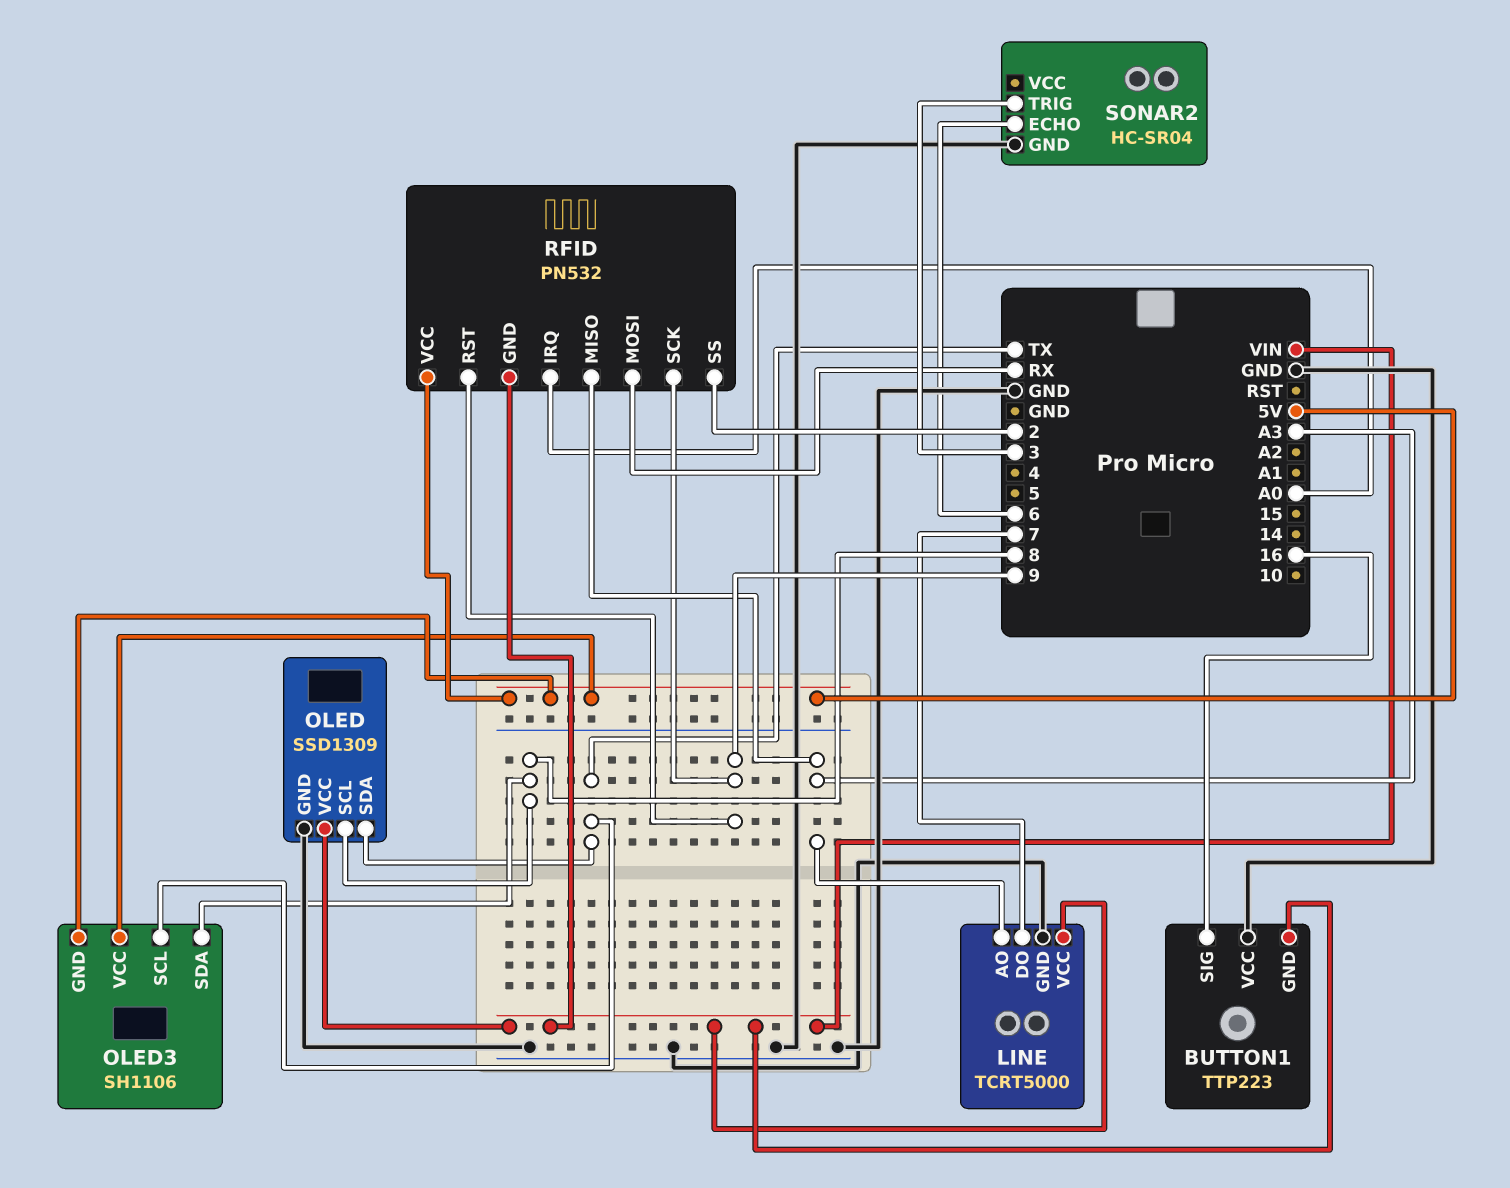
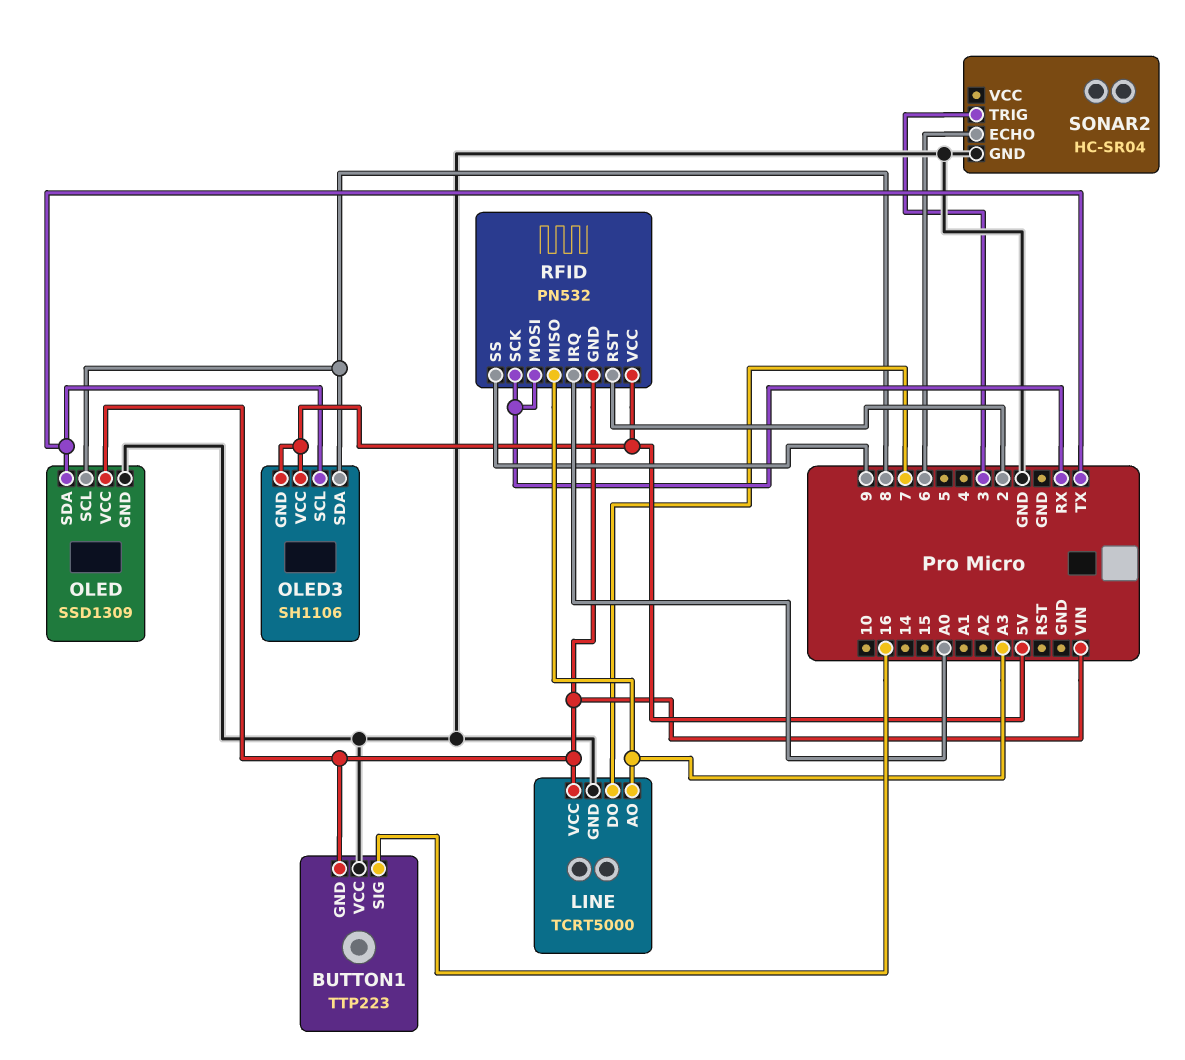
RFID pin RST: 9 -> 2
RFID pin SCK: 9 -> RX
RFID pin SS: 2 -> 9

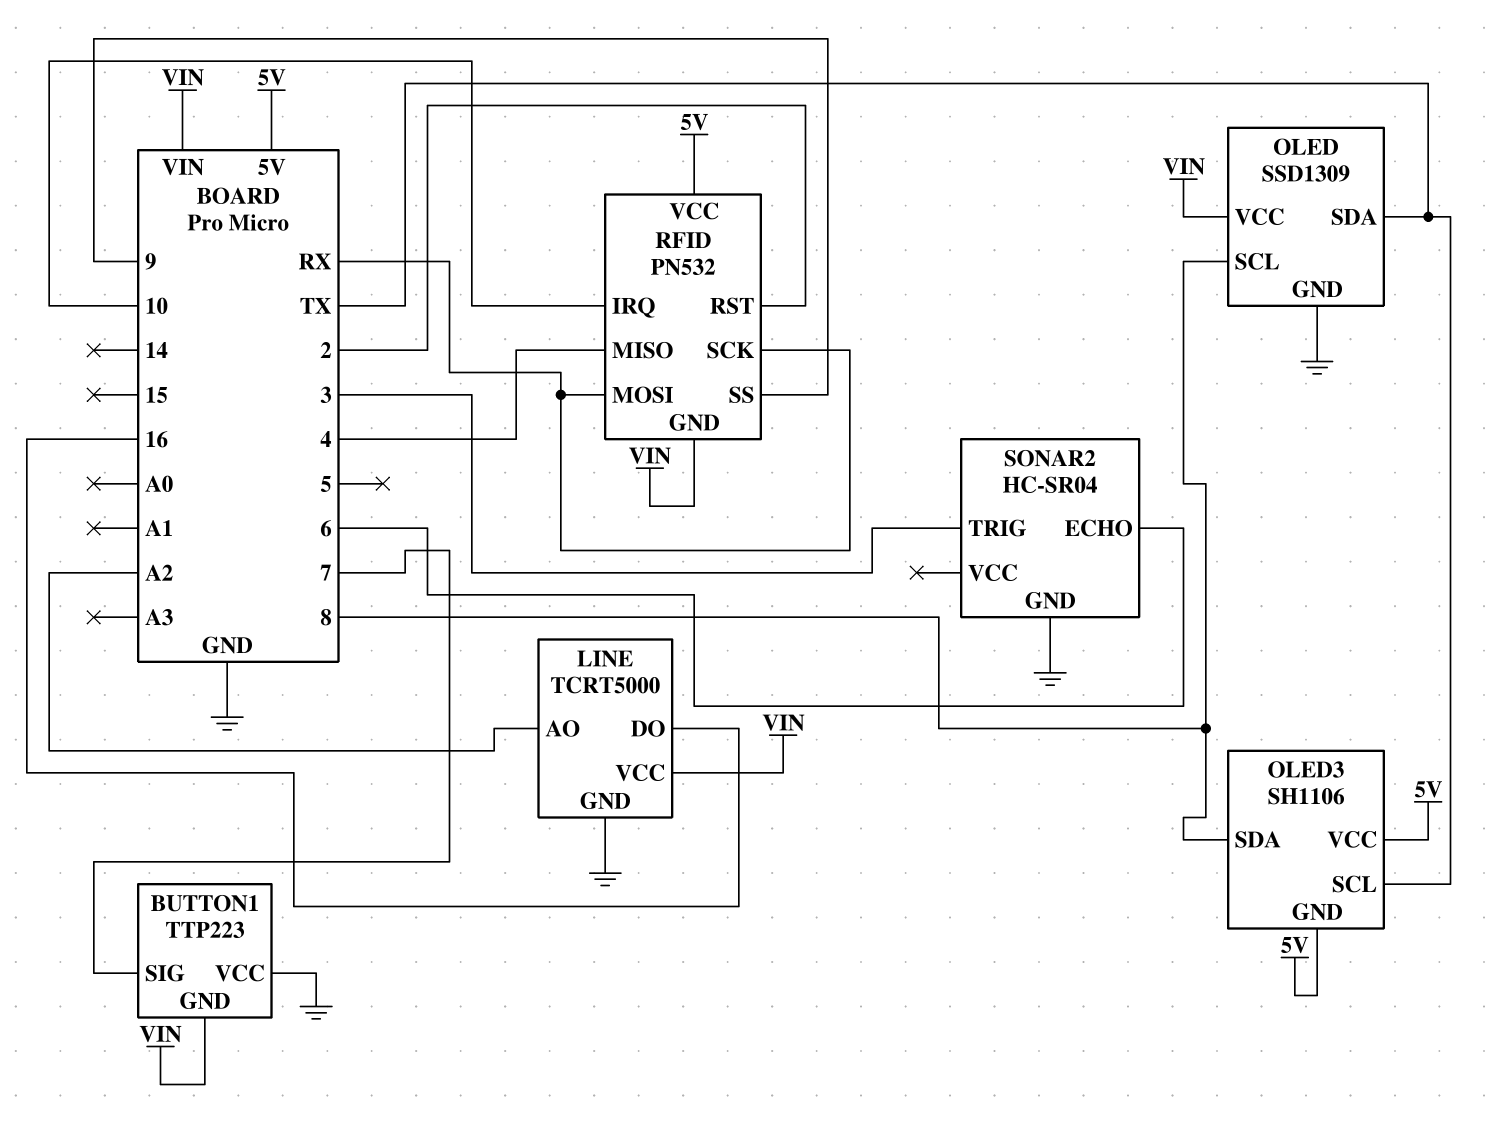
BUTTON1 pin SIG: 16 -> 7
LINE pin AO: A3 -> A2
LINE pin DO: 7 -> 16
RFID pin IRQ: A0 -> 10
RFID pin MISO: A3 -> 4

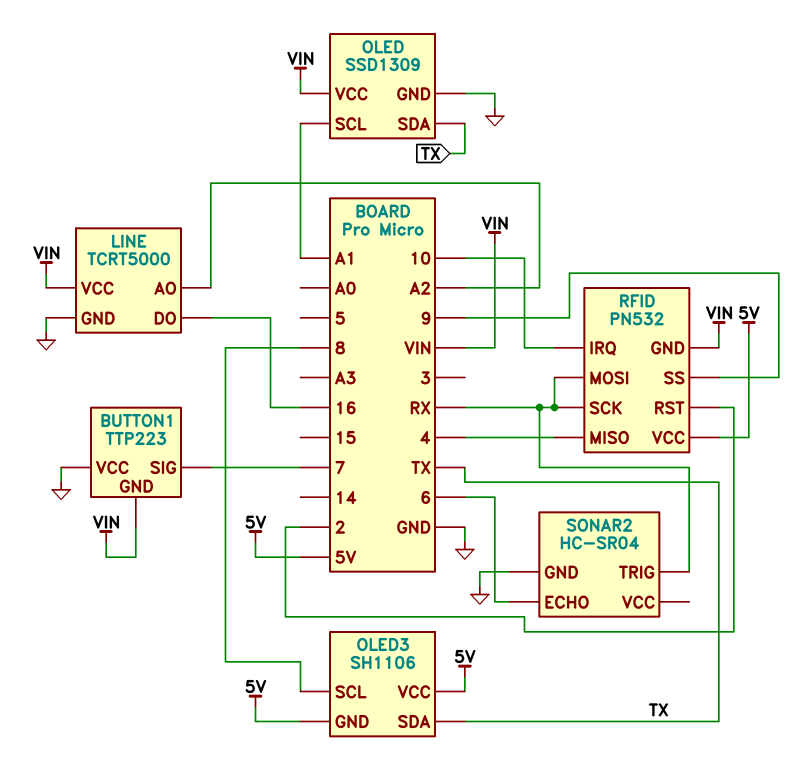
OLED pin SCL: 8 -> A1
OLED3 pin SCL: TX -> 8
OLED3 pin SDA: 8 -> TX
SONAR2 pin TRIG: 3 -> RX

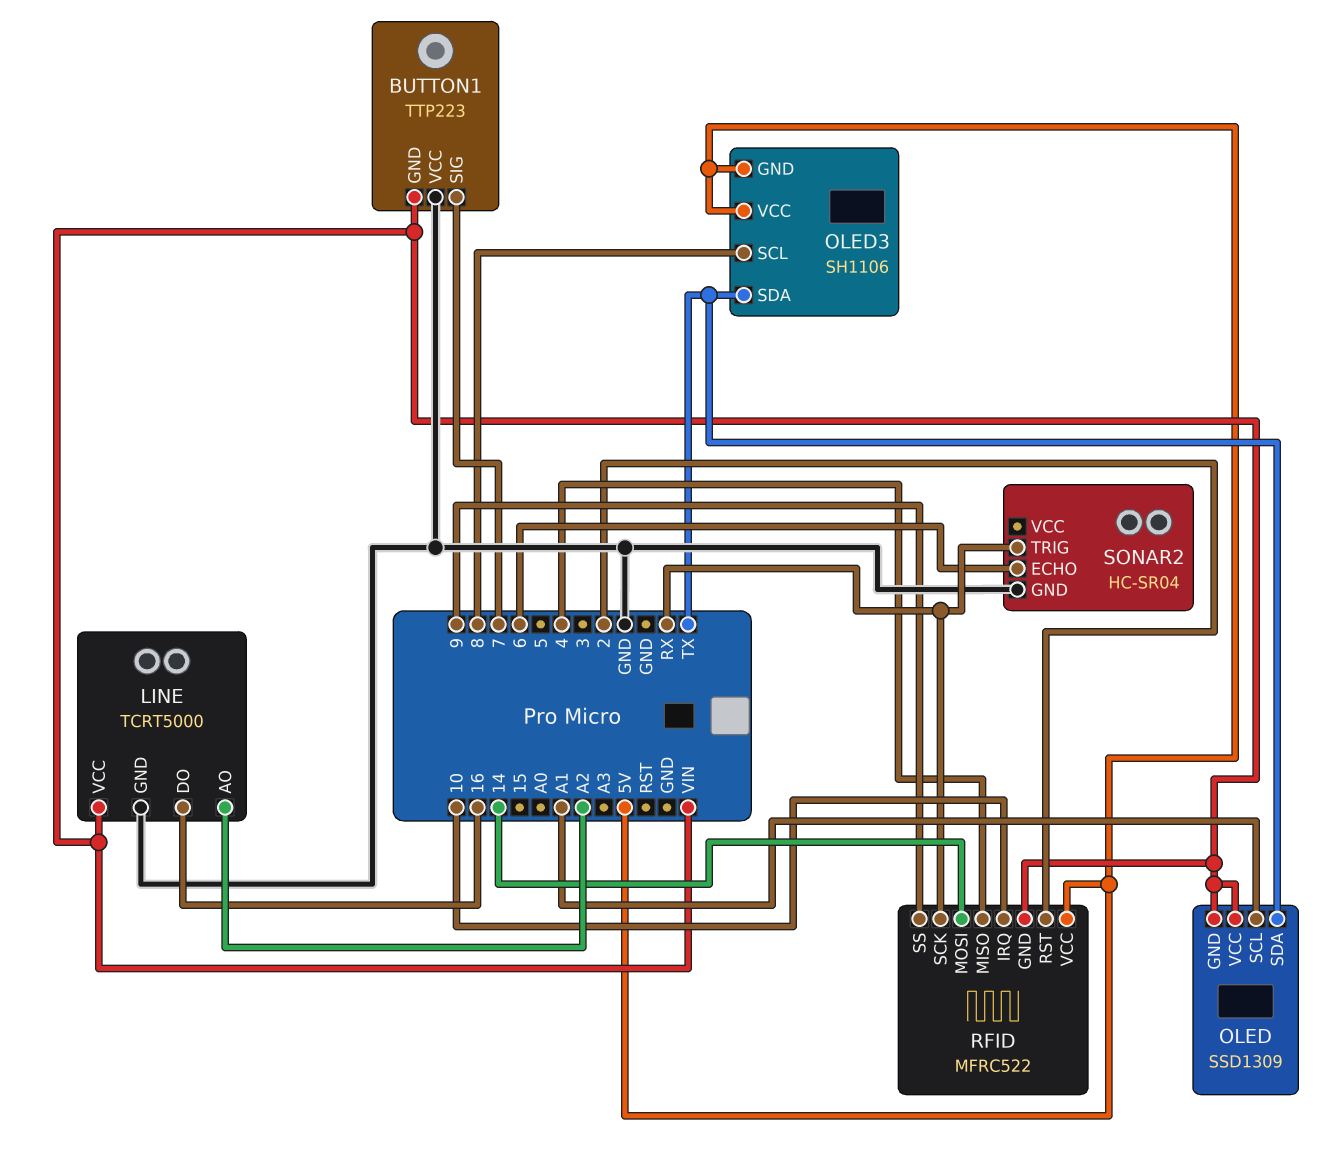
OLED pin GND: GND -> VIN
RFID: PN532 -> MFRC522
RFID pin MOSI: RX -> 14

